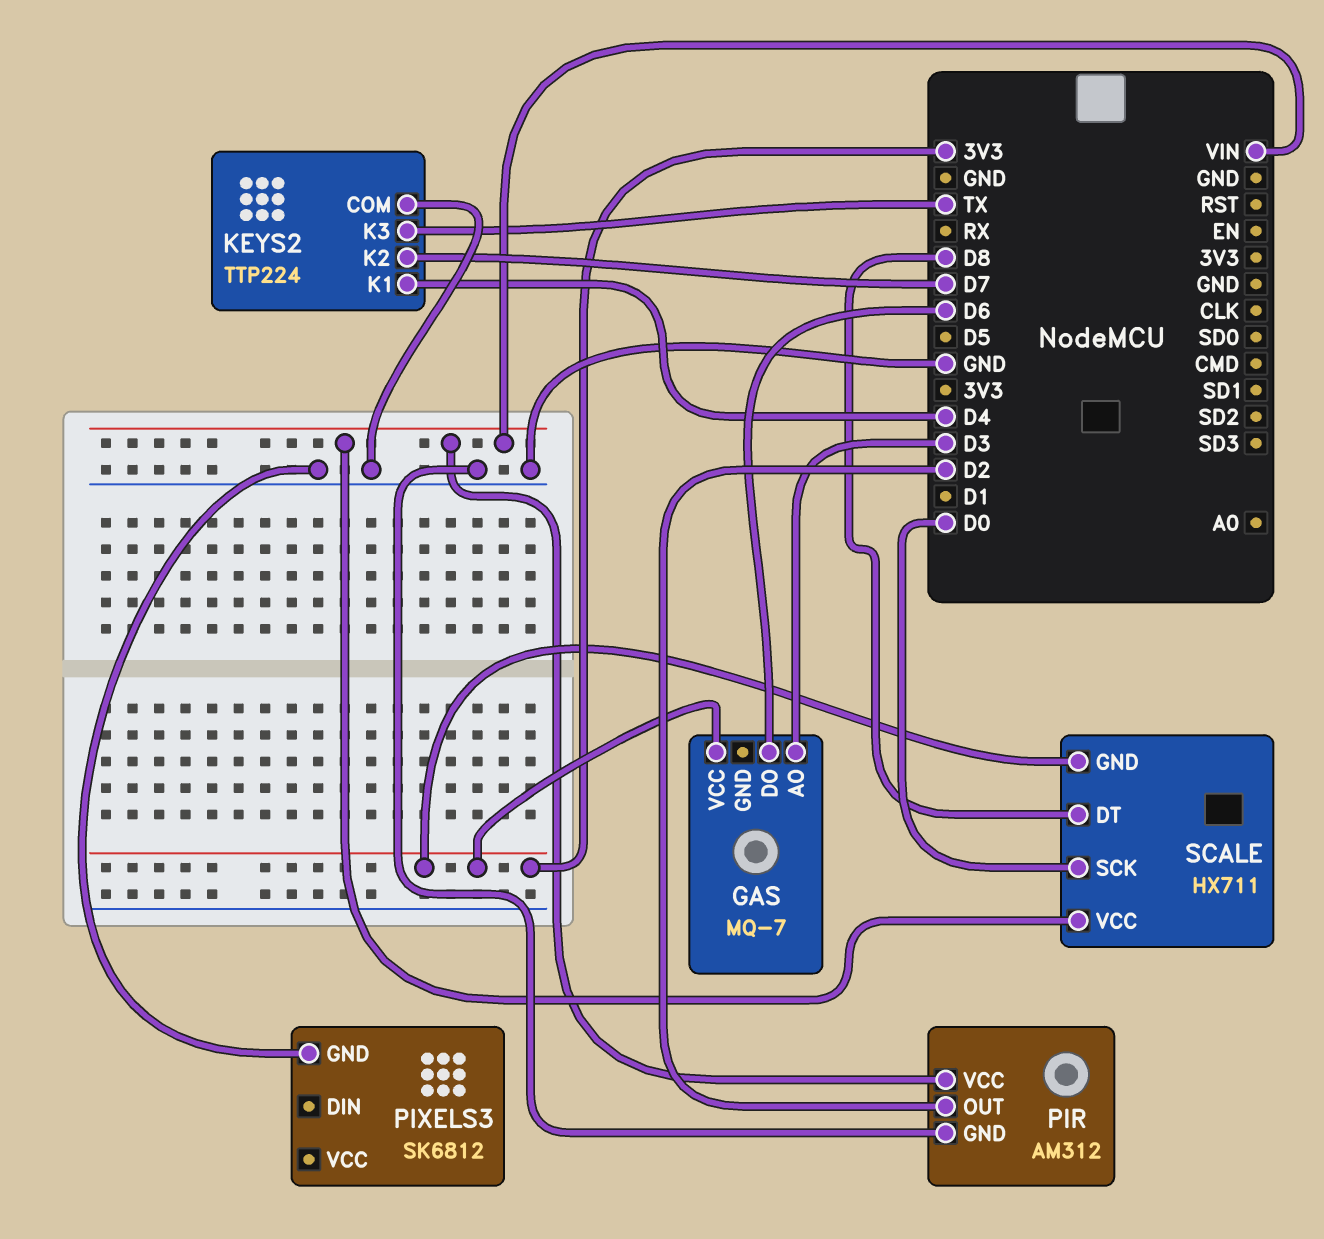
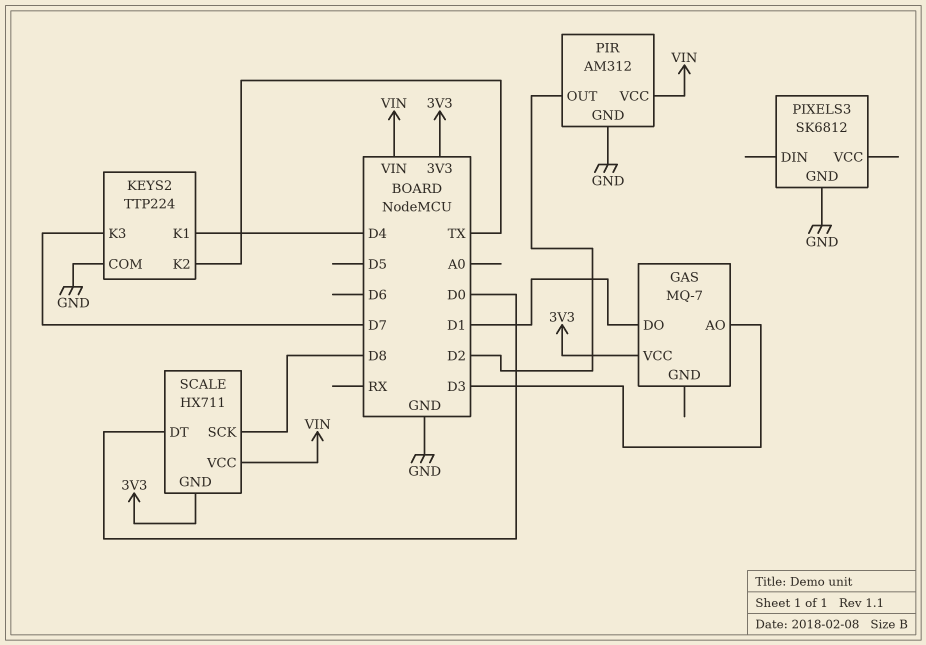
GAS pin DO: D6 -> D1
KEYS2 pin K2: D7 -> TX
KEYS2 pin K3: TX -> D7
SCALE pin DT: D8 -> D0
SCALE pin SCK: D0 -> D8

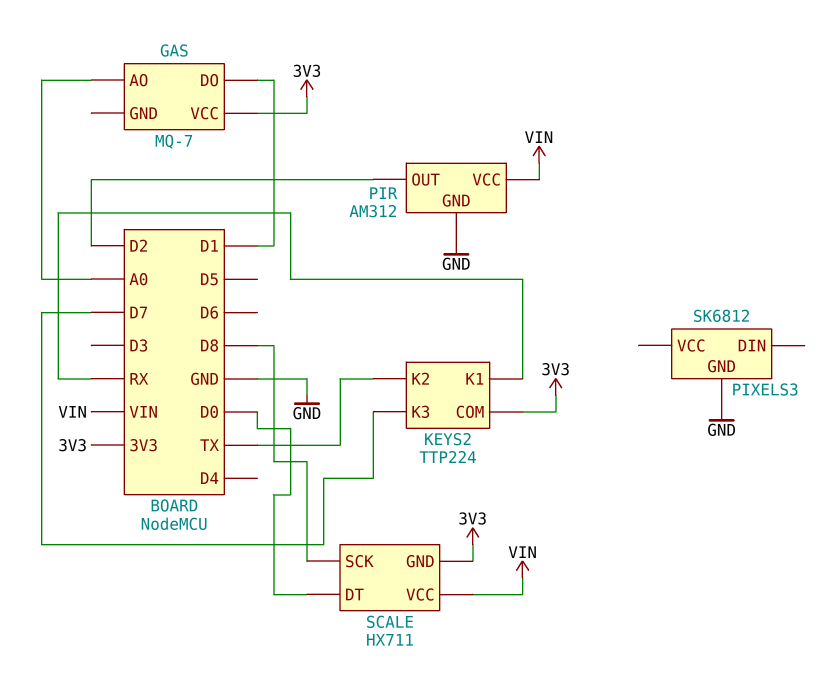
GAS pin AO: D3 -> A0
KEYS2 pin COM: GND -> 3V3
KEYS2 pin K1: D4 -> RX

